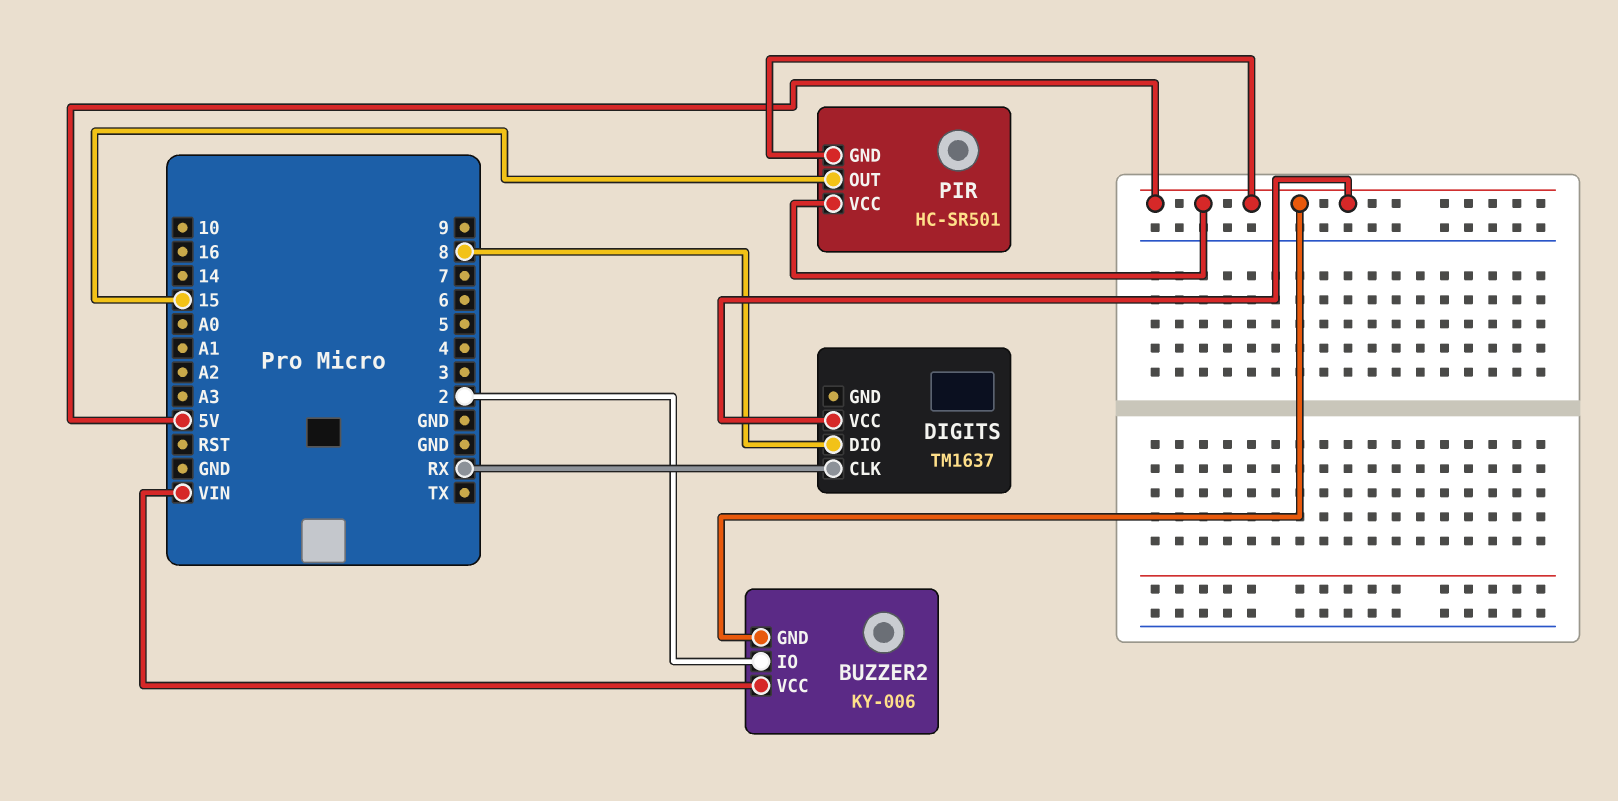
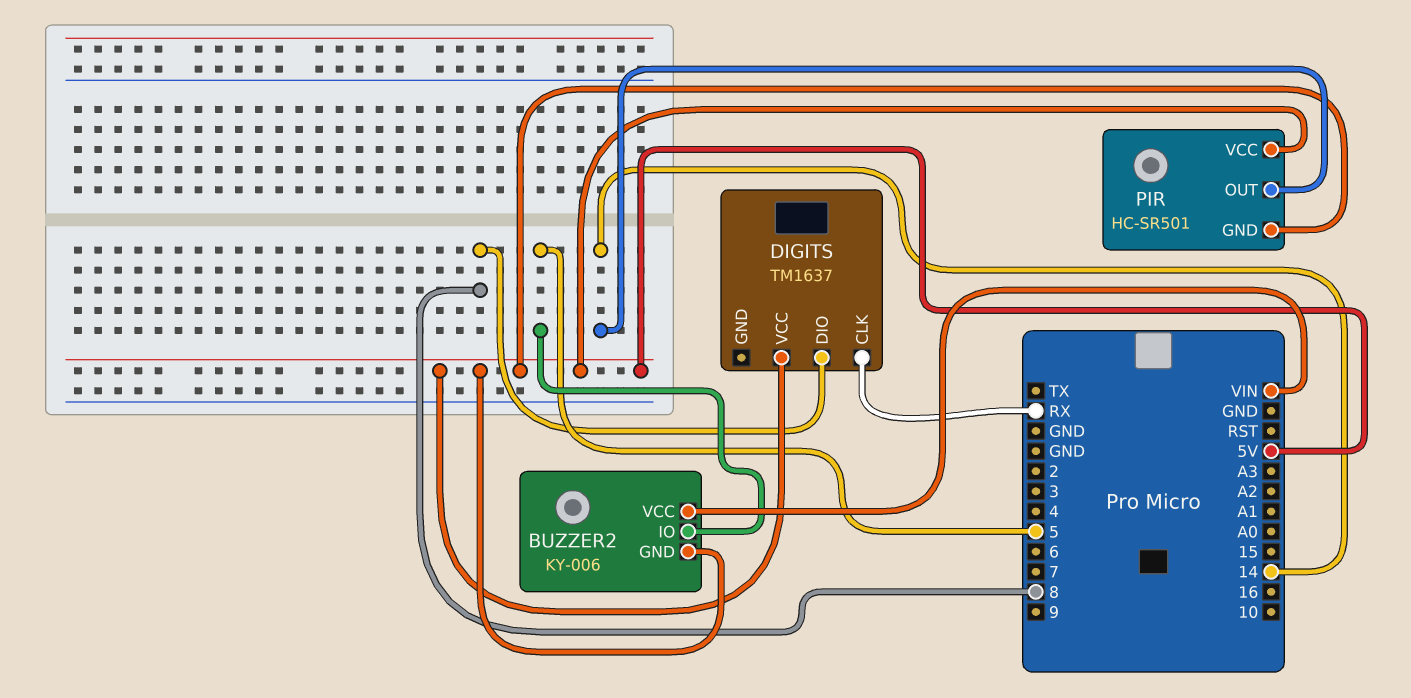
BUZZER2 pin IO: 2 -> 5
PIR pin OUT: 15 -> 14

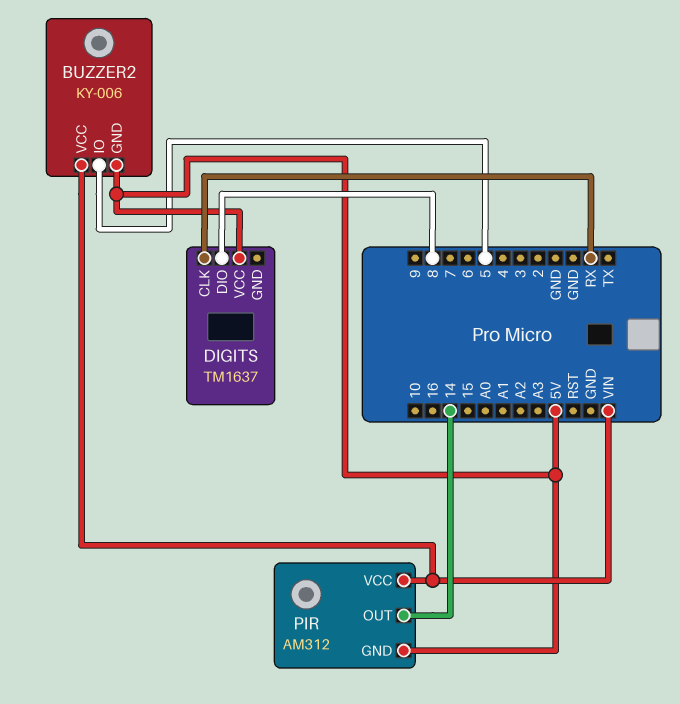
PIR: HC-SR501 -> AM312
PIR pin VCC: 5V -> VIN

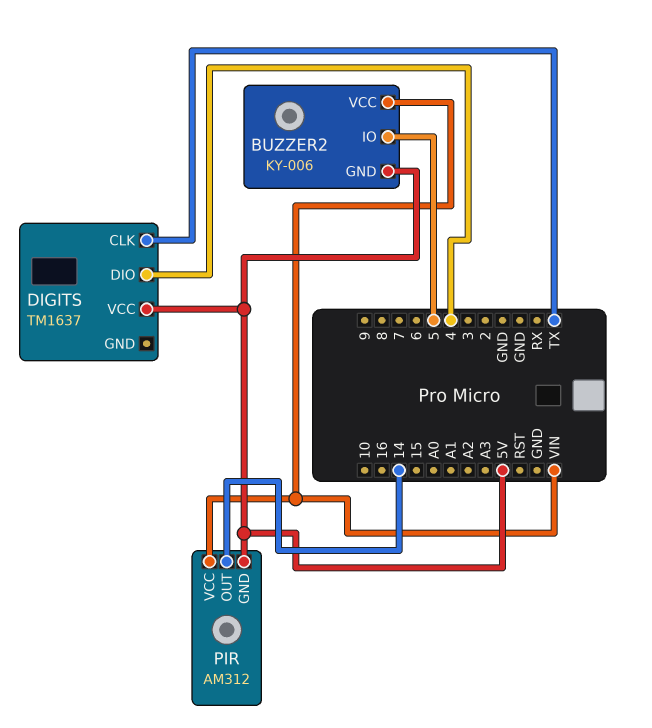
DIGITS pin CLK: RX -> TX
DIGITS pin DIO: 8 -> 4

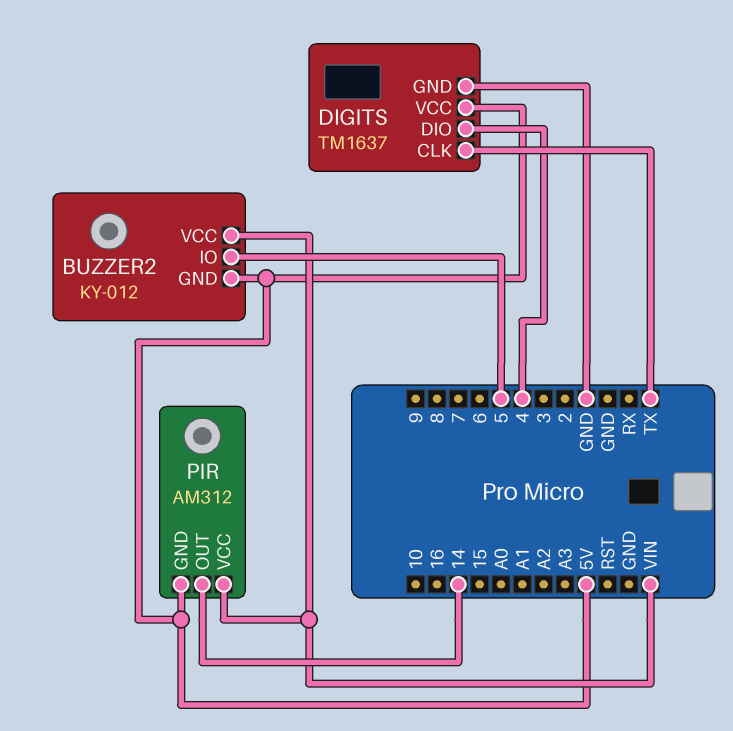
BUZZER2: KY-006 -> KY-012
DIGITS pin GND: none -> GND

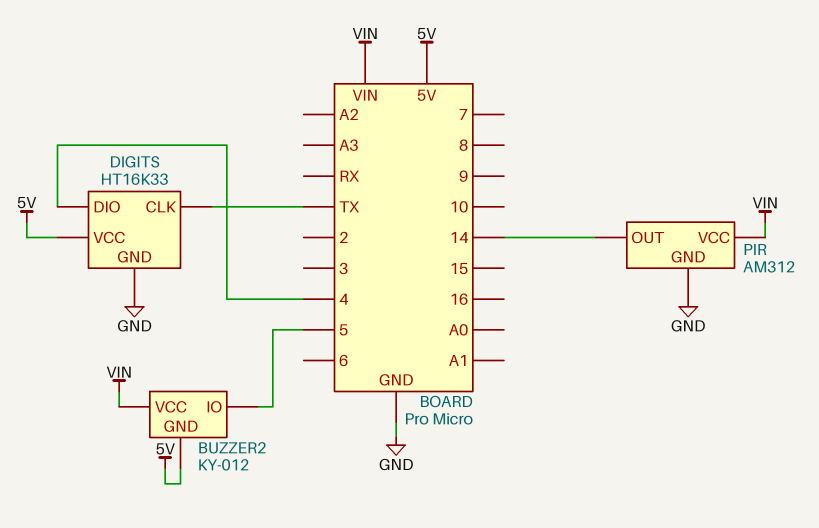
DIGITS: TM1637 -> HT16K33
PIR pin GND: 5V -> GND

